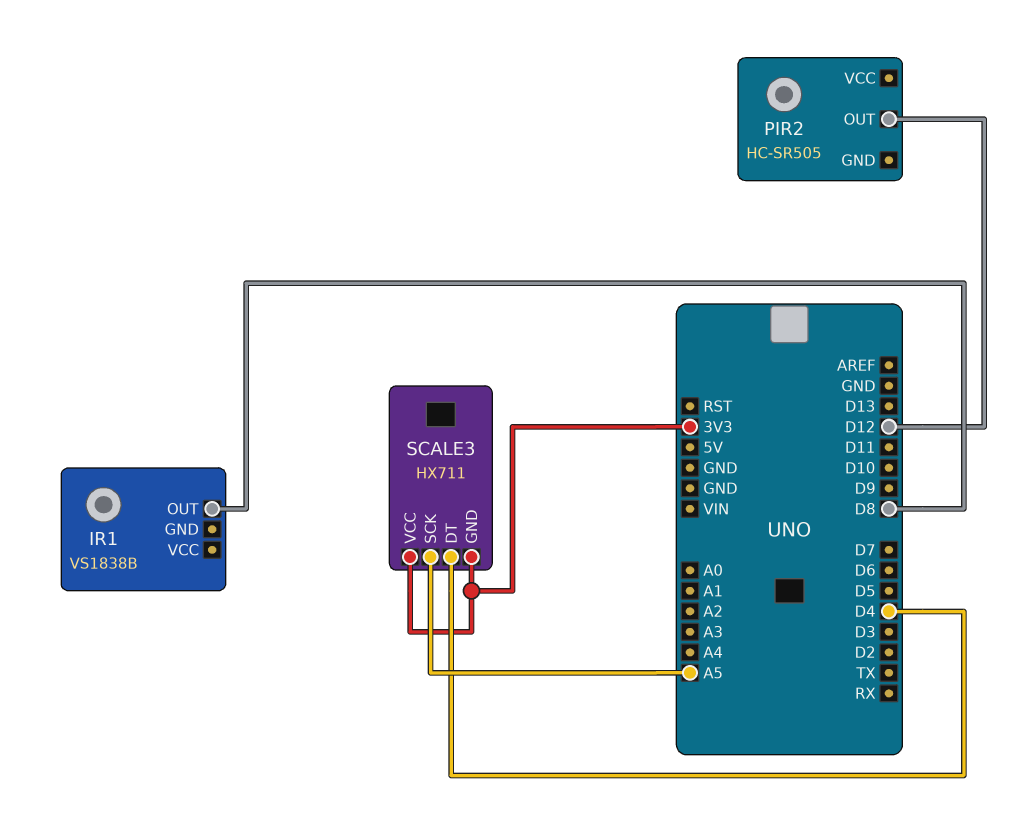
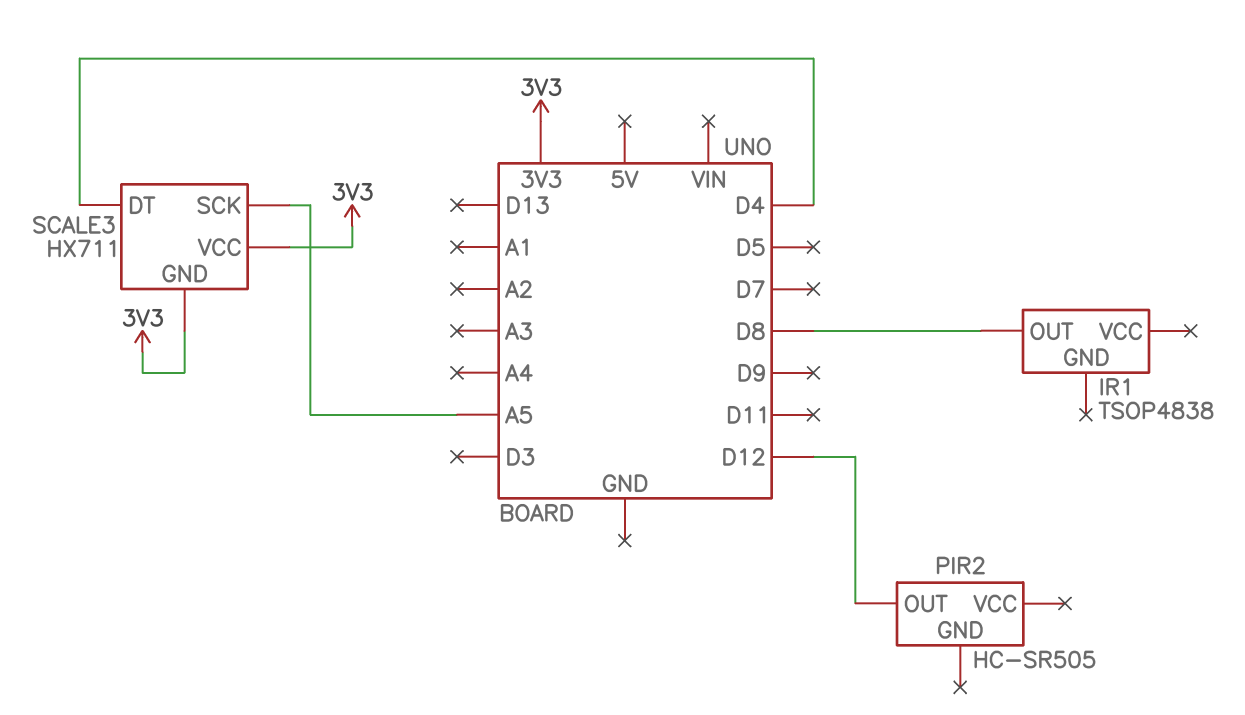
IR1: VS1838B -> TSOP4838

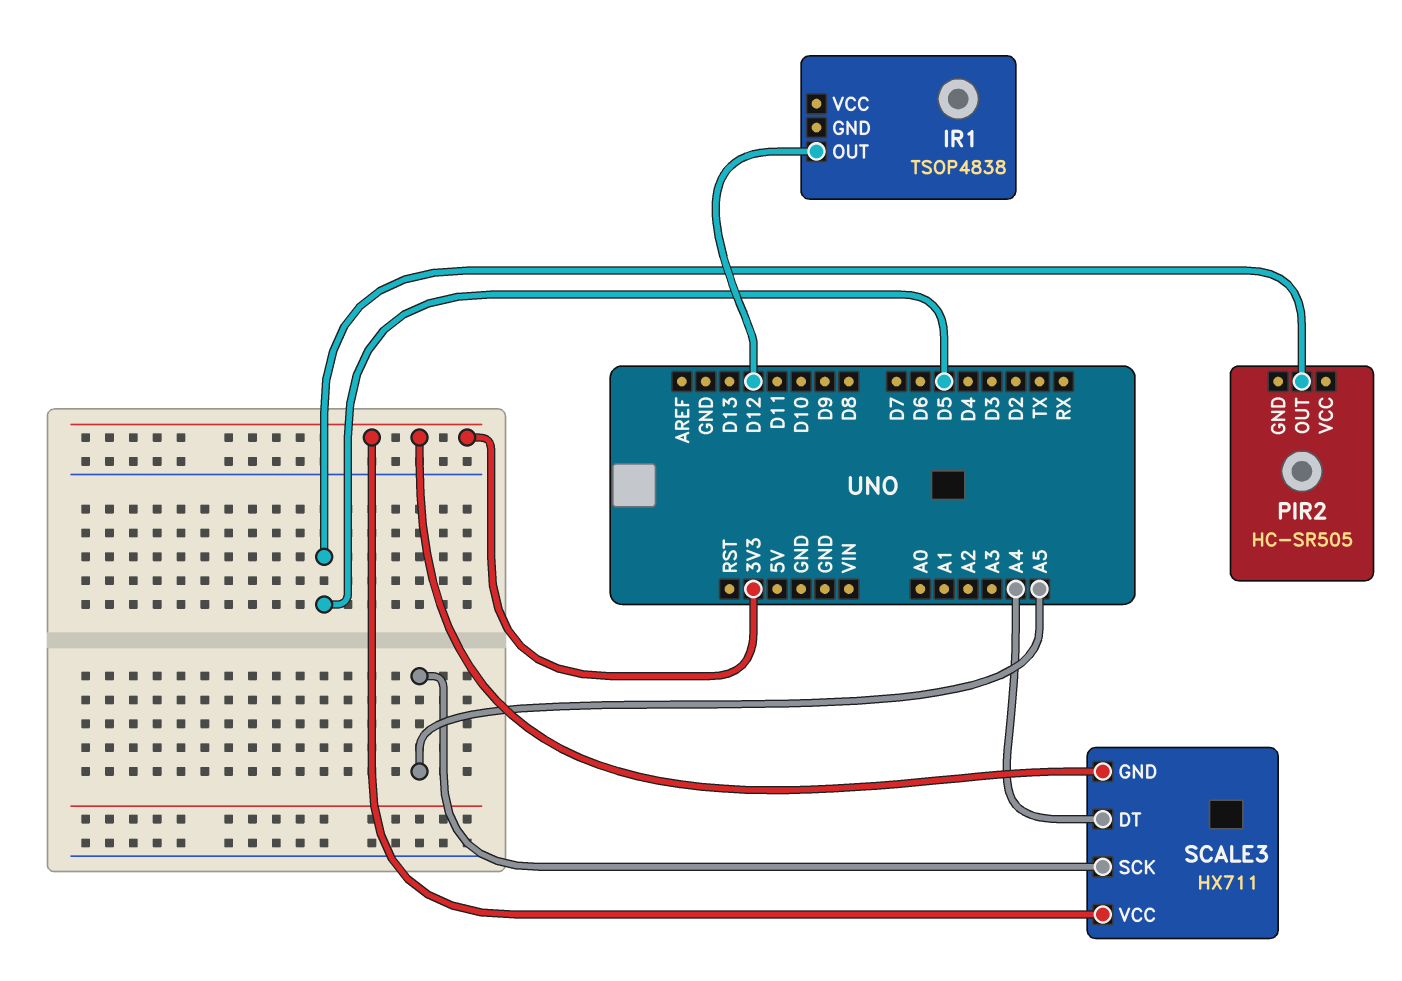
IR1 pin OUT: D8 -> D12
PIR2 pin OUT: D12 -> D5
SCALE3 pin DT: D4 -> A4

